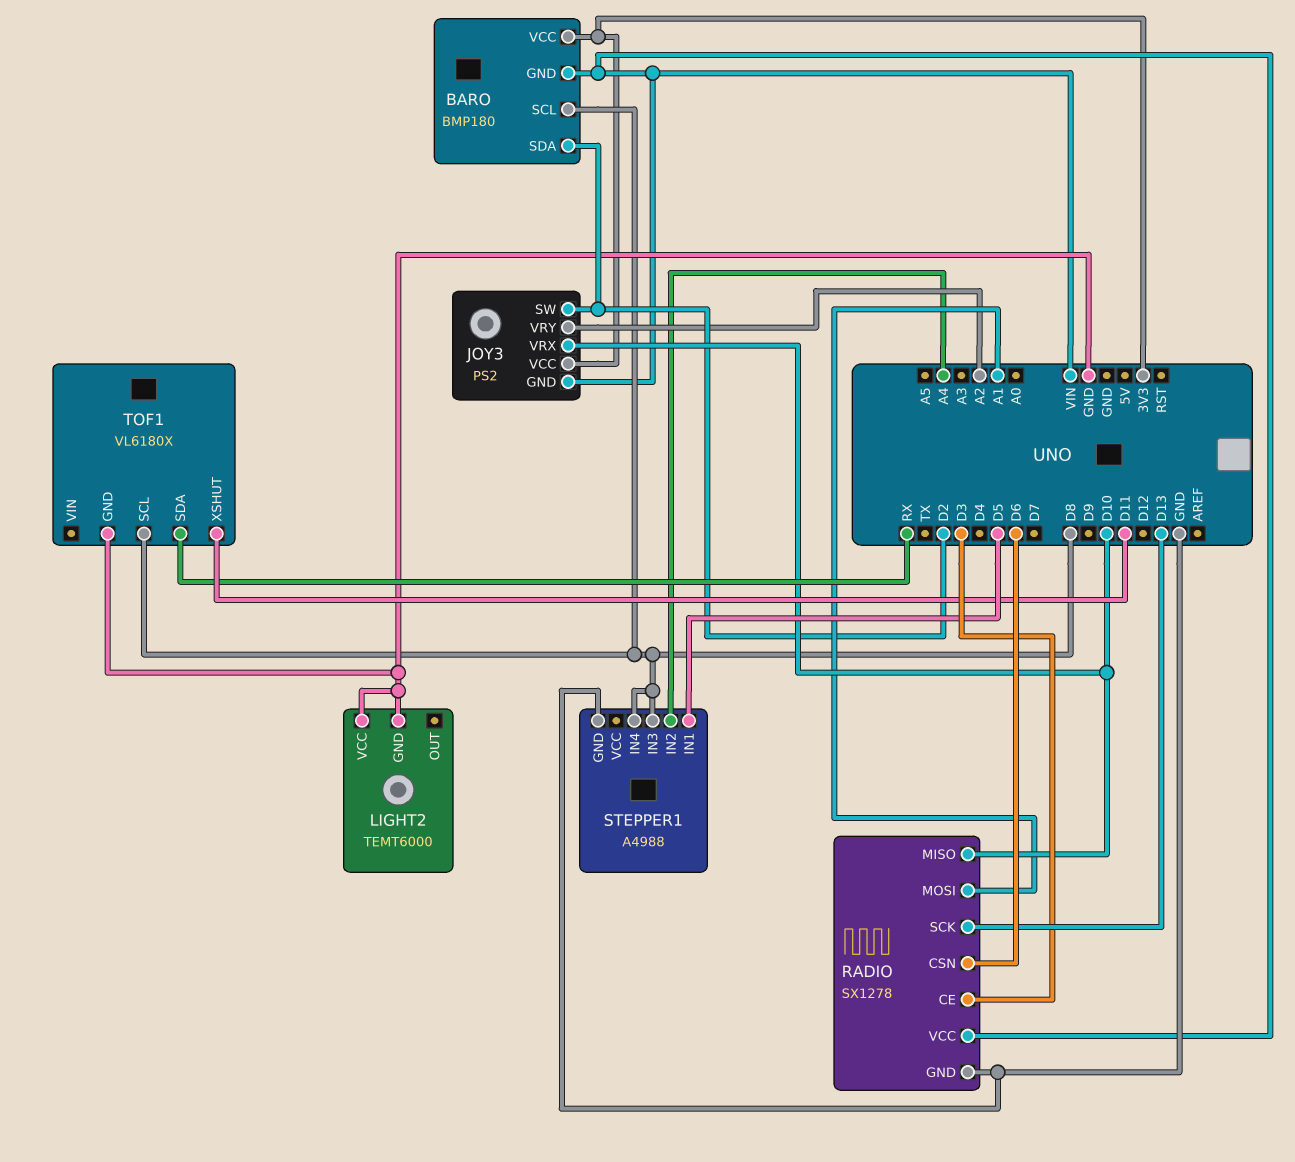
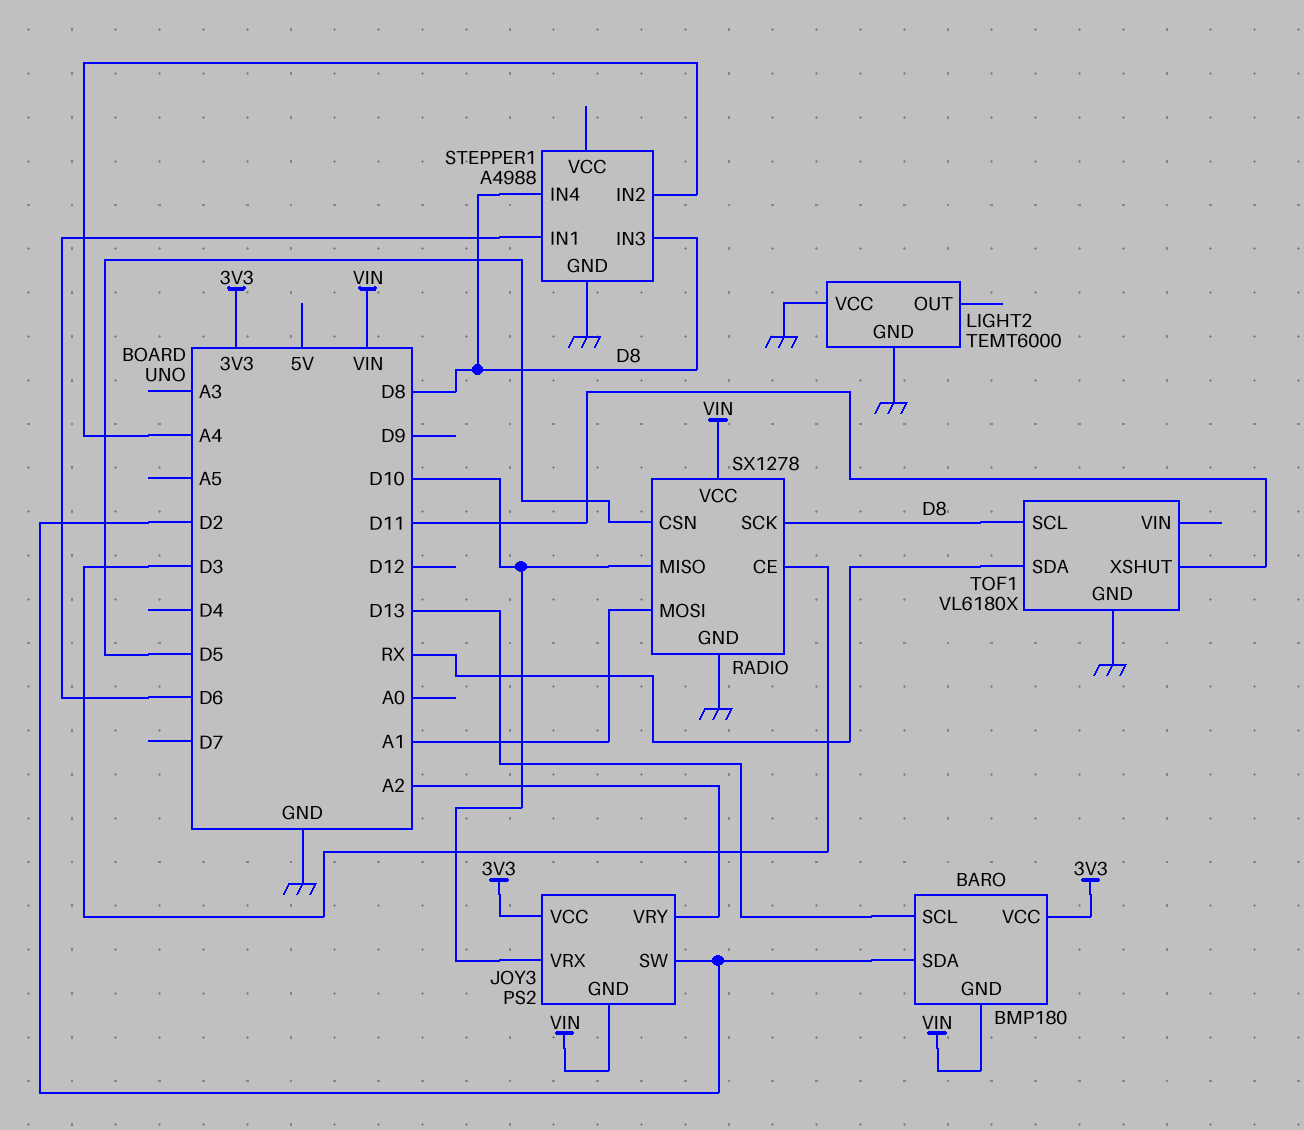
BARO pin SCL: D8 -> D13
RADIO pin CSN: D6 -> D5
RADIO pin SCK: D13 -> D8
STEPPER1 pin IN1: D5 -> D6

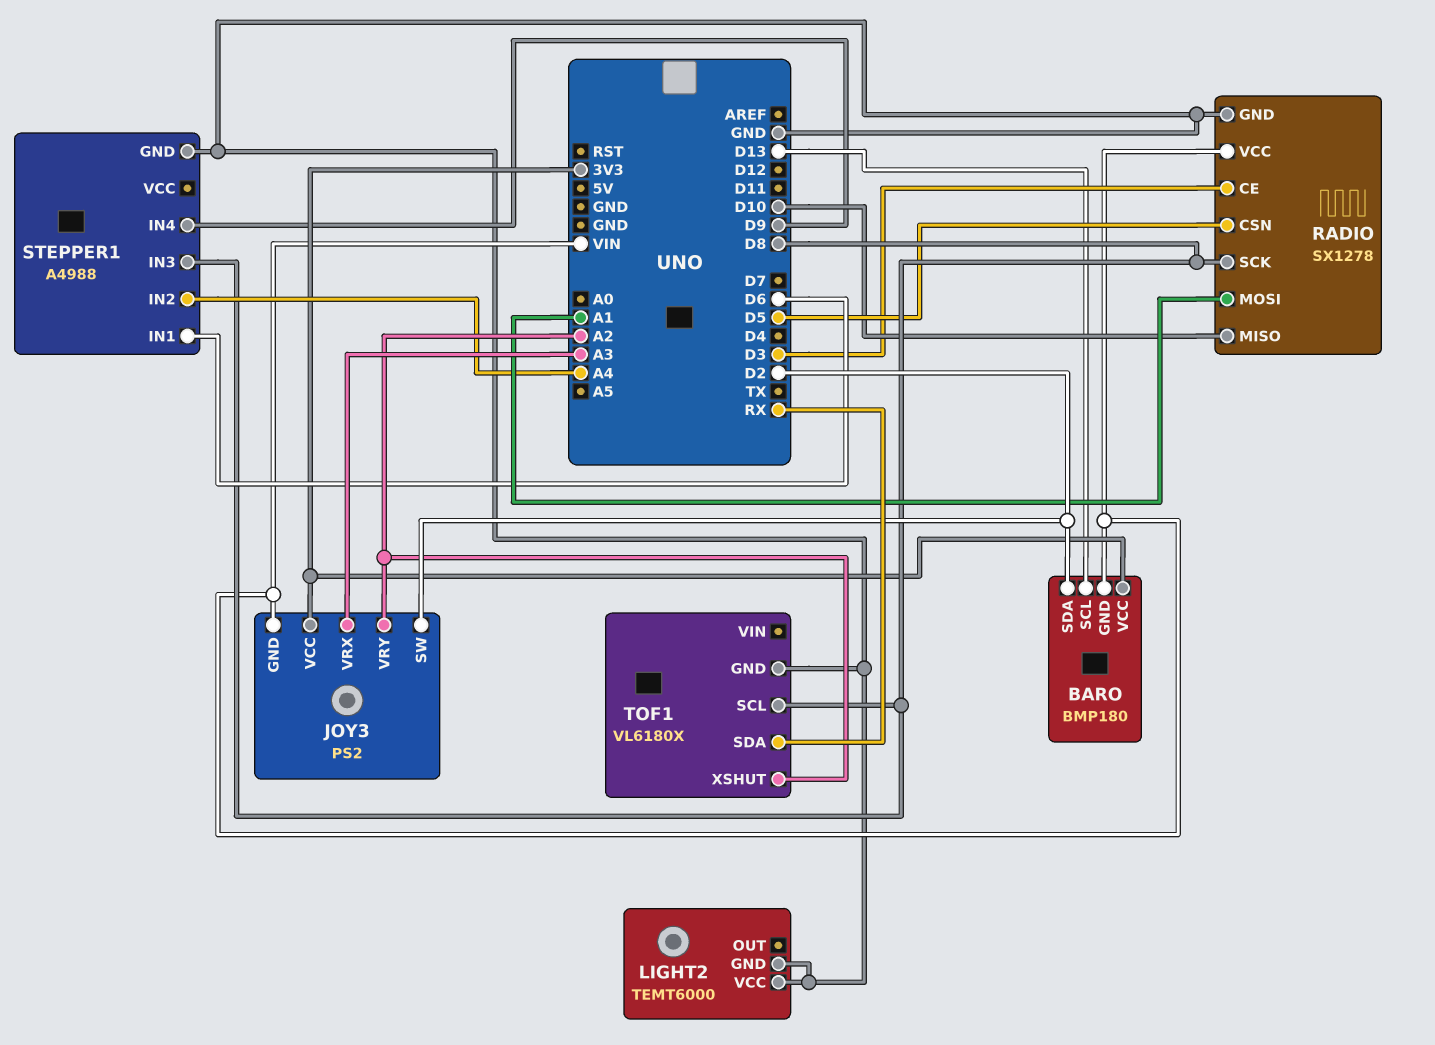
JOY3 pin VRX: D10 -> A3
STEPPER1 pin IN4: D8 -> D9
TOF1 pin XSHUT: D11 -> A2

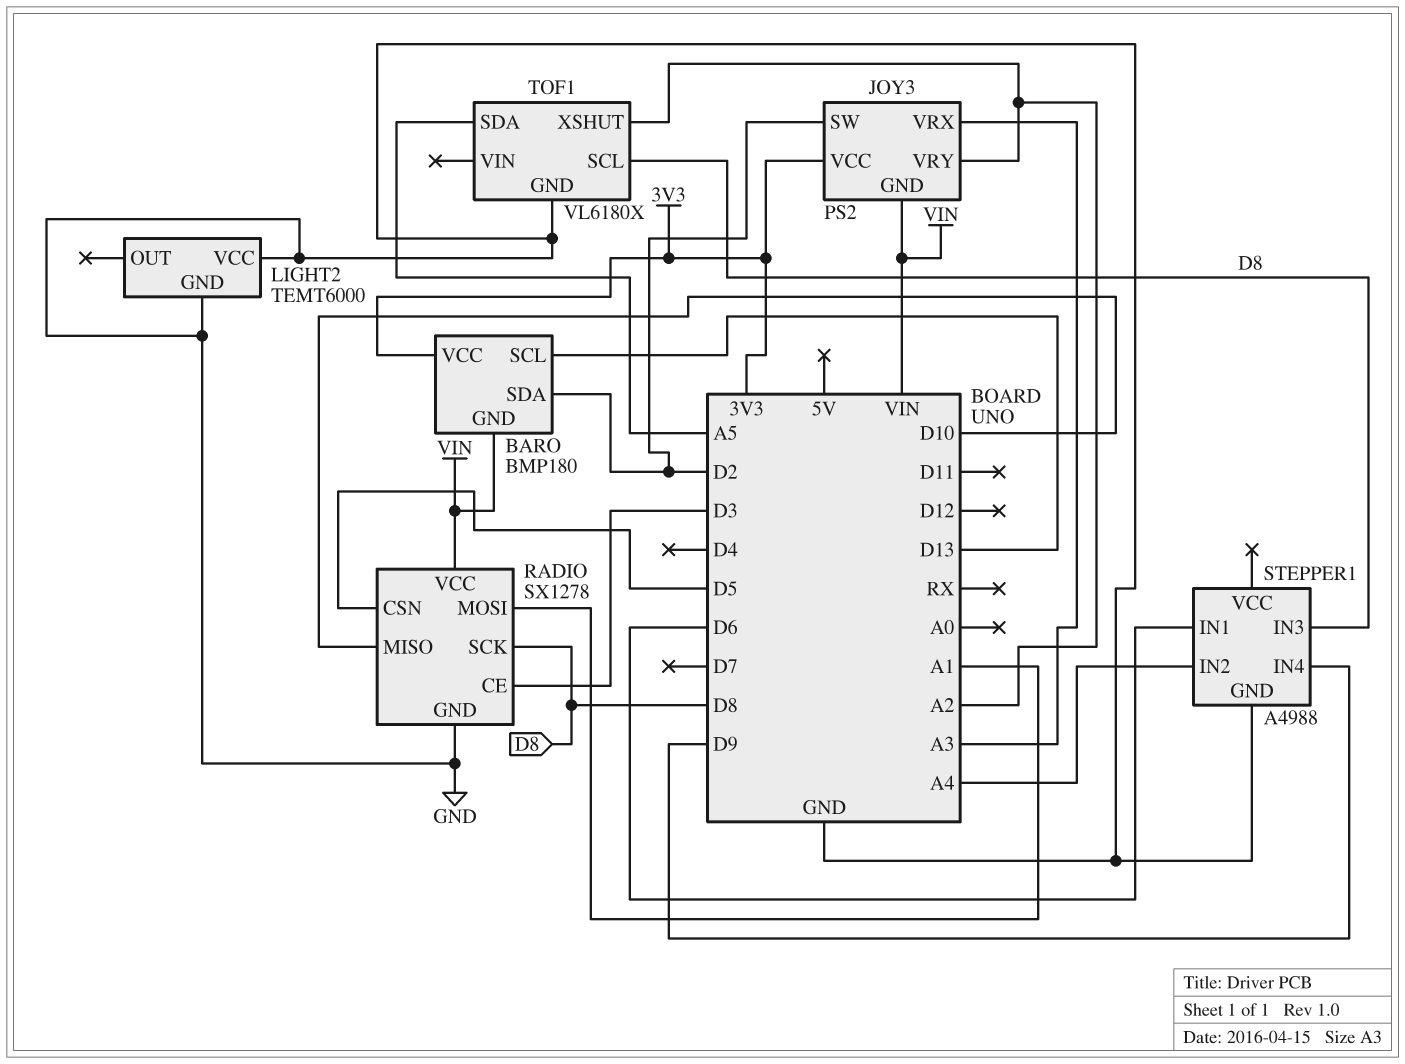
TOF1 pin SDA: RX -> A5

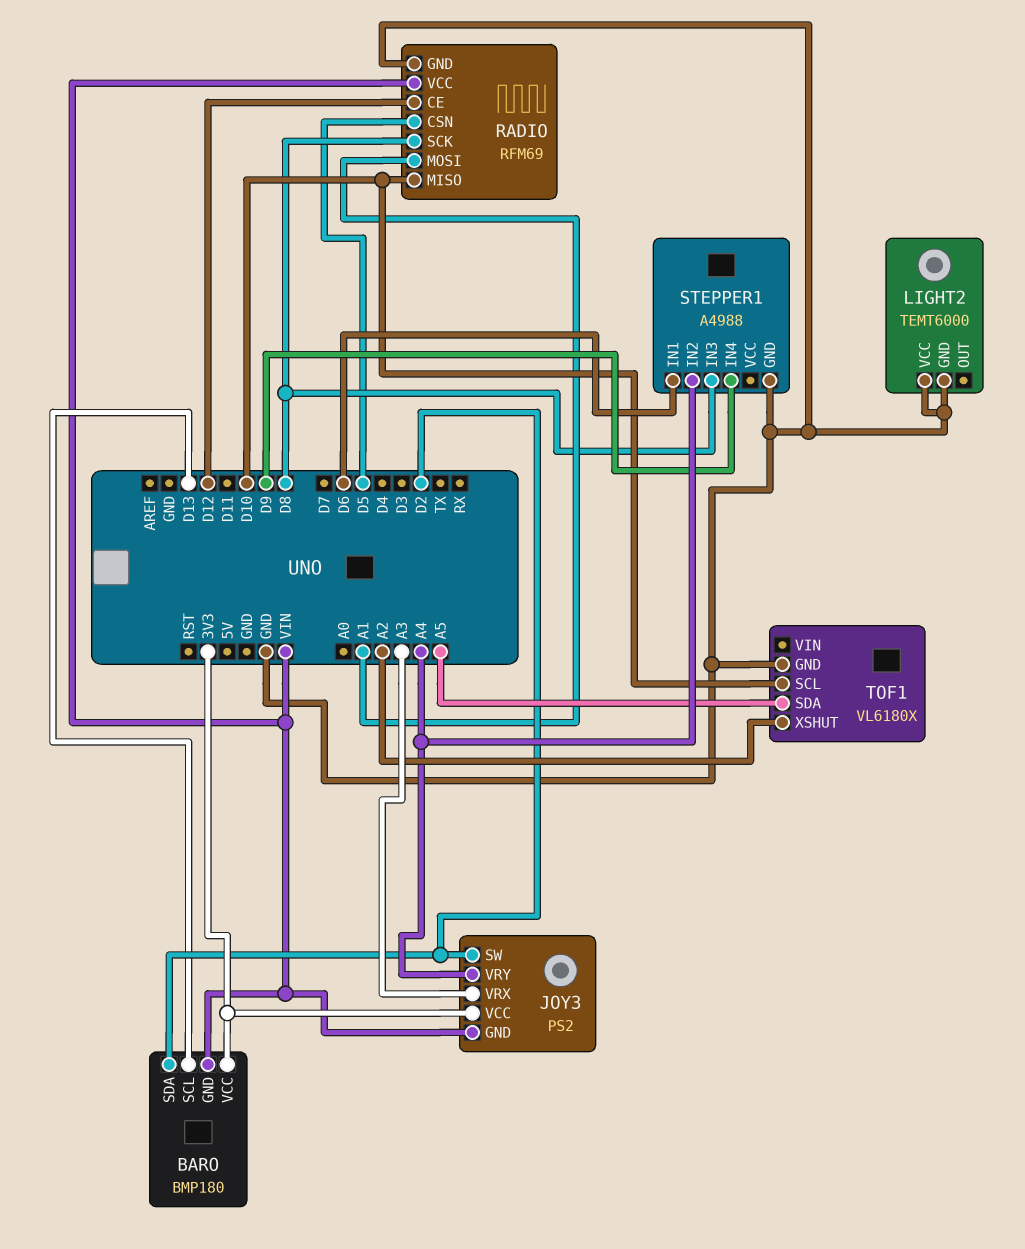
JOY3 pin VRY: A2 -> A4
RADIO: SX1278 -> RFM69
RADIO pin CE: D3 -> D12
TOF1 pin SCL: D8 -> D10

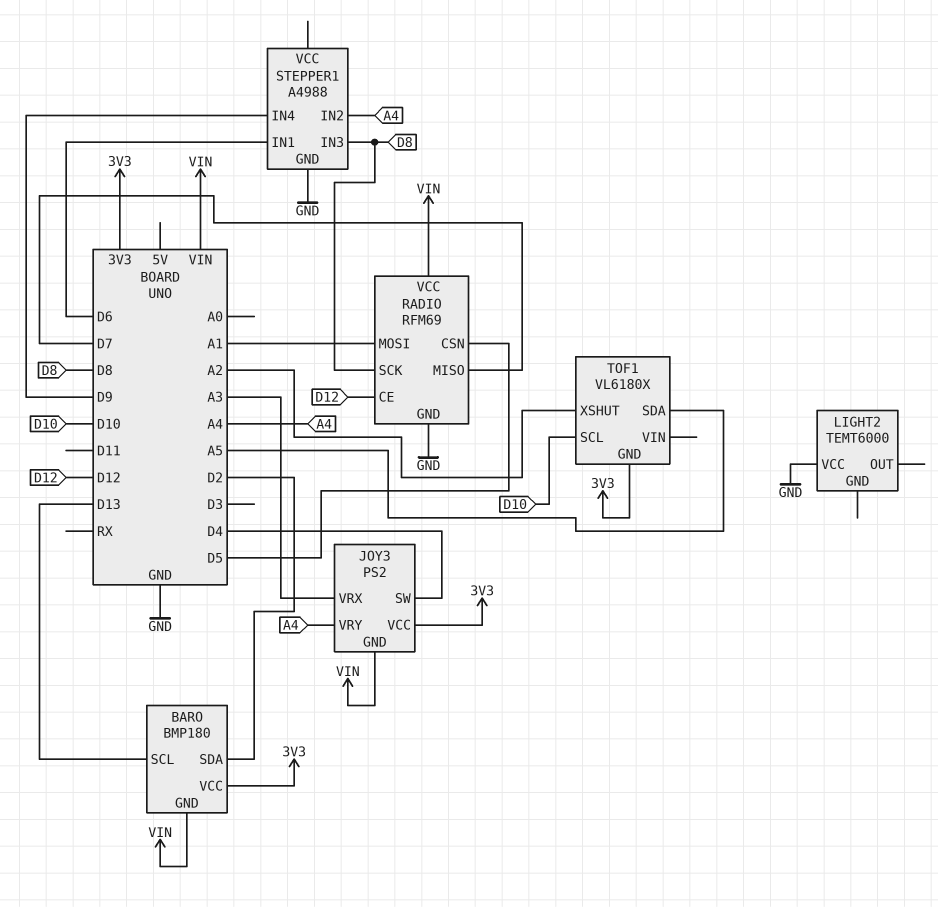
JOY3 pin SW: D2 -> D4
LIGHT2 pin GND: GND -> none
RADIO pin MISO: D10 -> D7
TOF1 pin GND: GND -> 3V3

